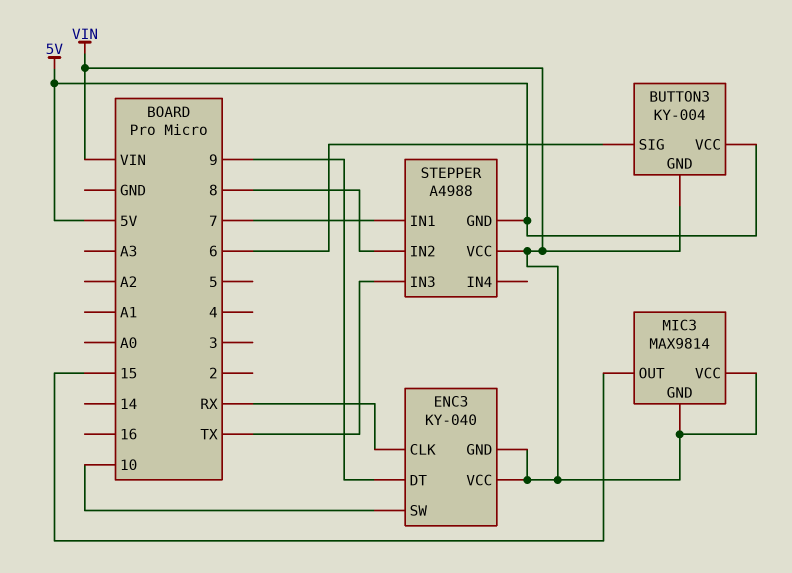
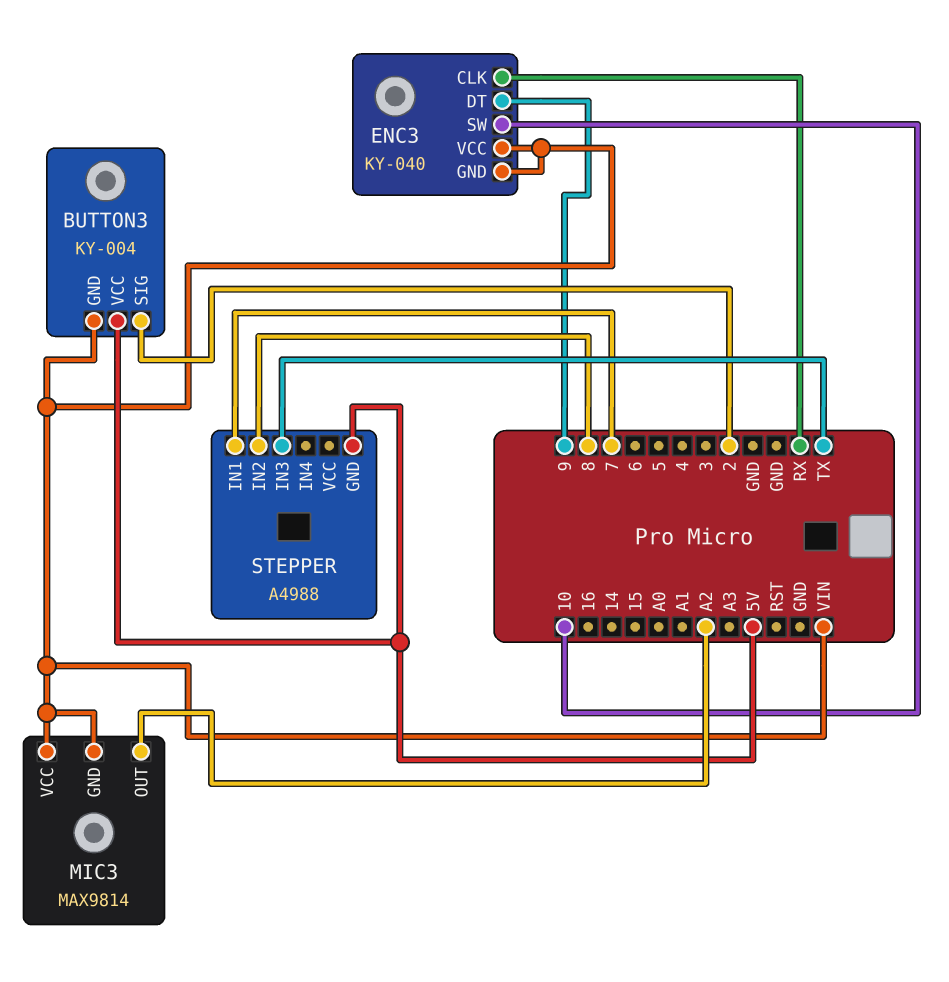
BUTTON3 pin SIG: 6 -> 2
MIC3 pin OUT: 15 -> A2
STEPPER pin VCC: VIN -> none

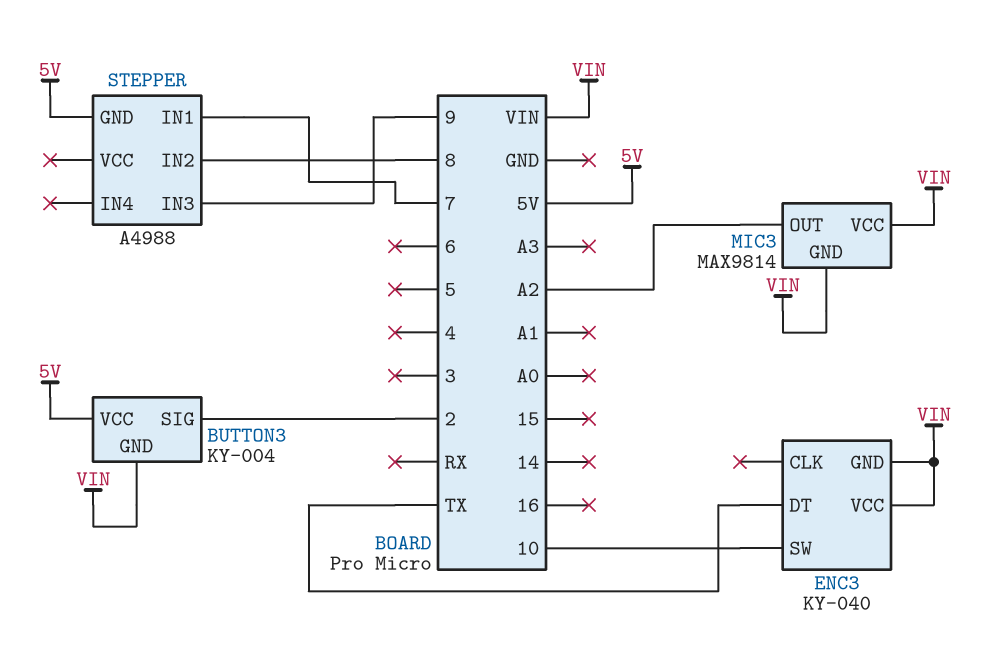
ENC3 pin CLK: RX -> none
ENC3 pin DT: 9 -> TX
STEPPER pin IN3: TX -> 9

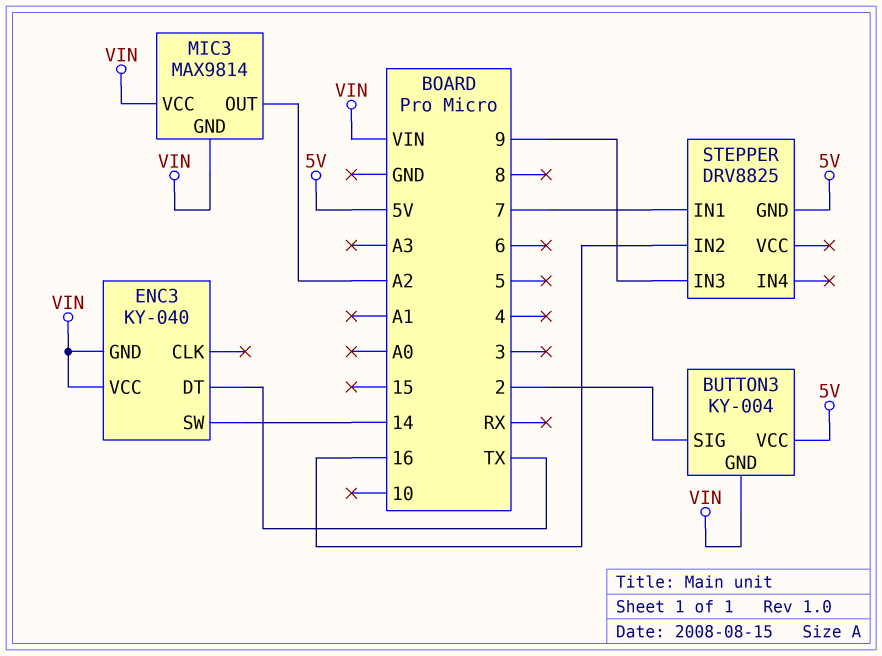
ENC3 pin SW: 10 -> 14
STEPPER: A4988 -> DRV8825
STEPPER pin IN2: 8 -> 16

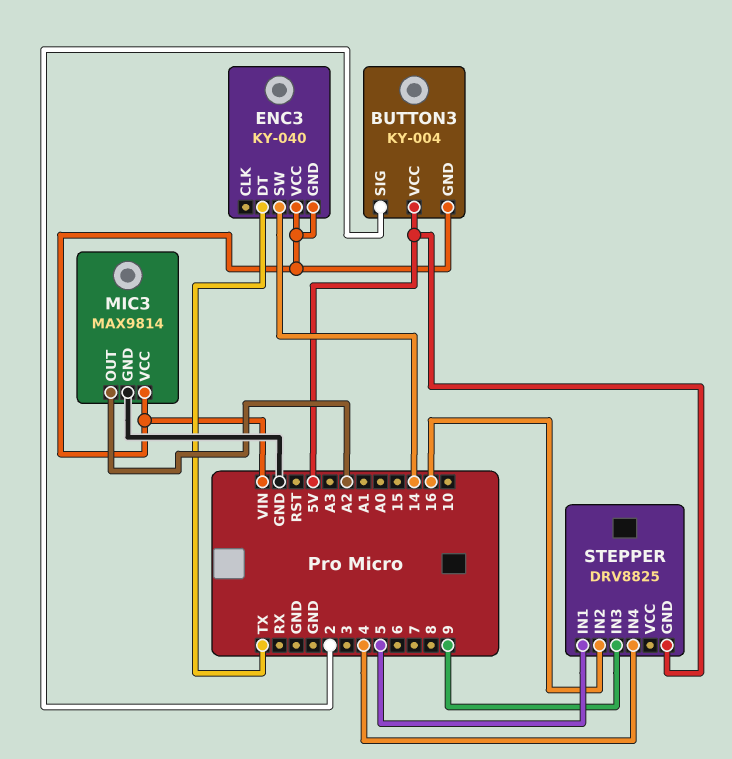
MIC3 pin GND: VIN -> GND
STEPPER pin IN1: 7 -> 5
STEPPER pin IN4: none -> 4

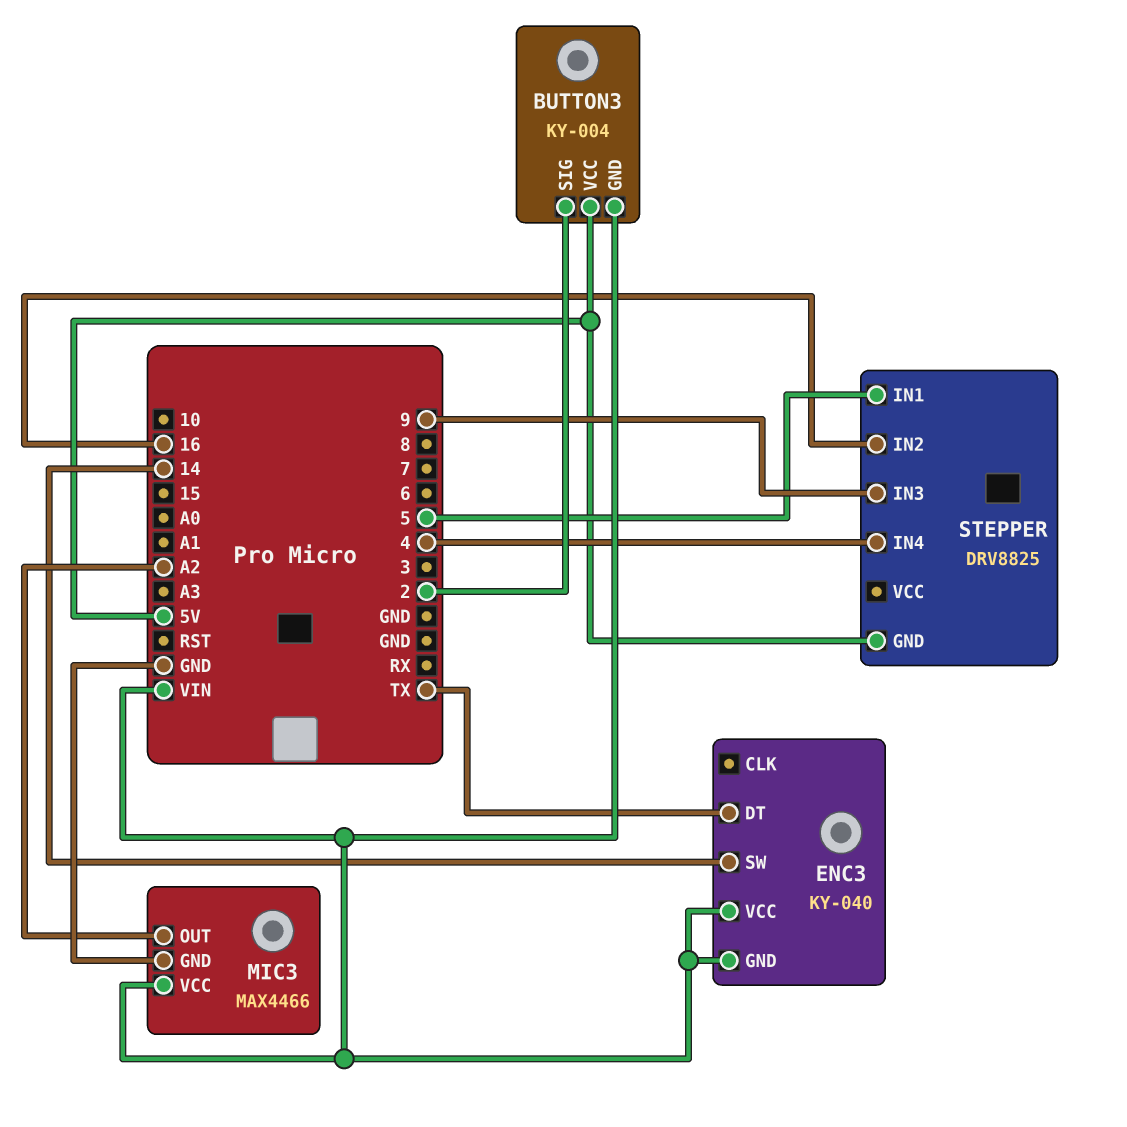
MIC3: MAX9814 -> MAX4466

